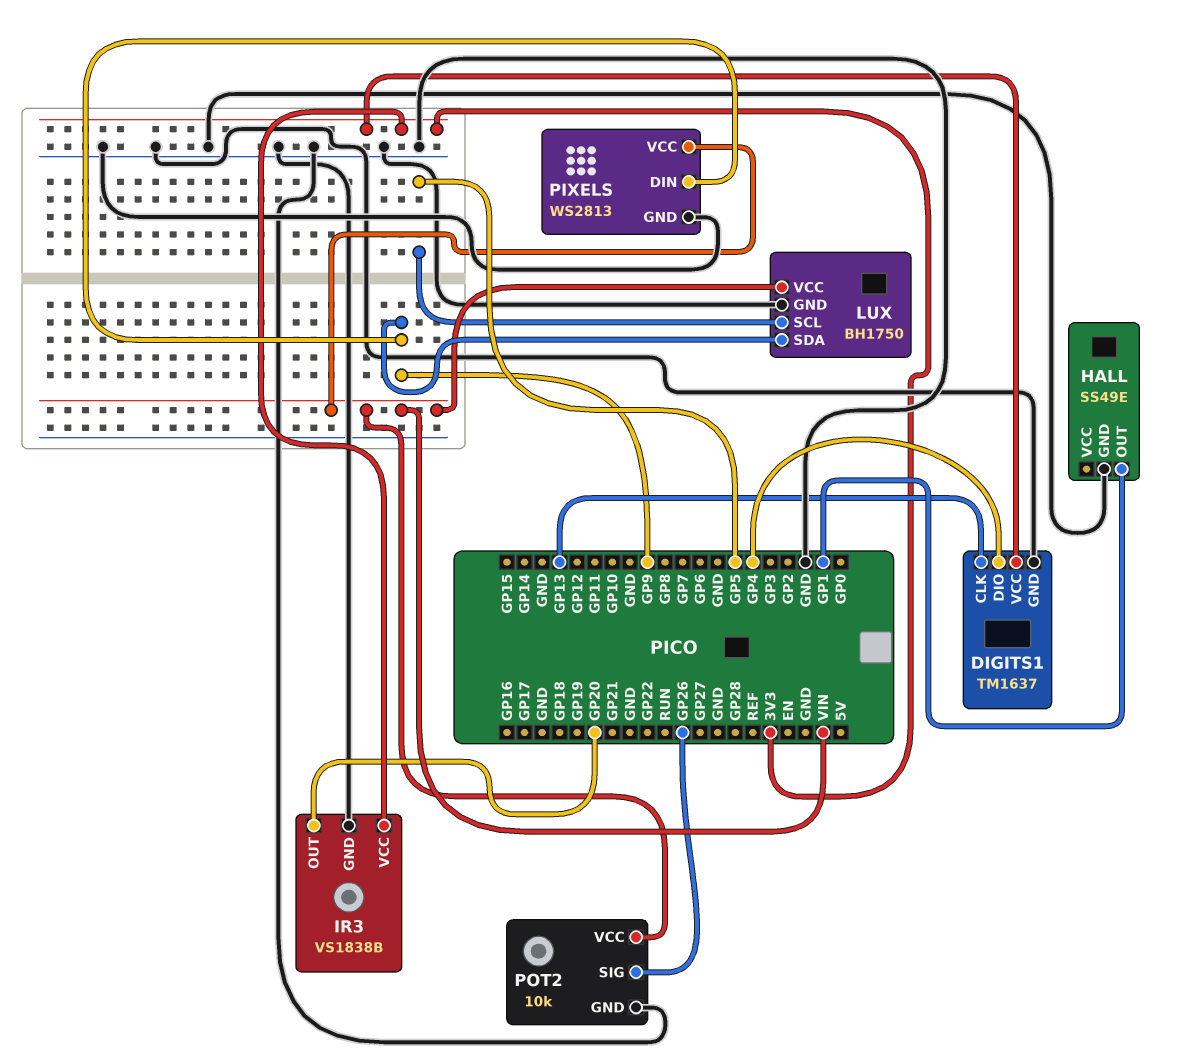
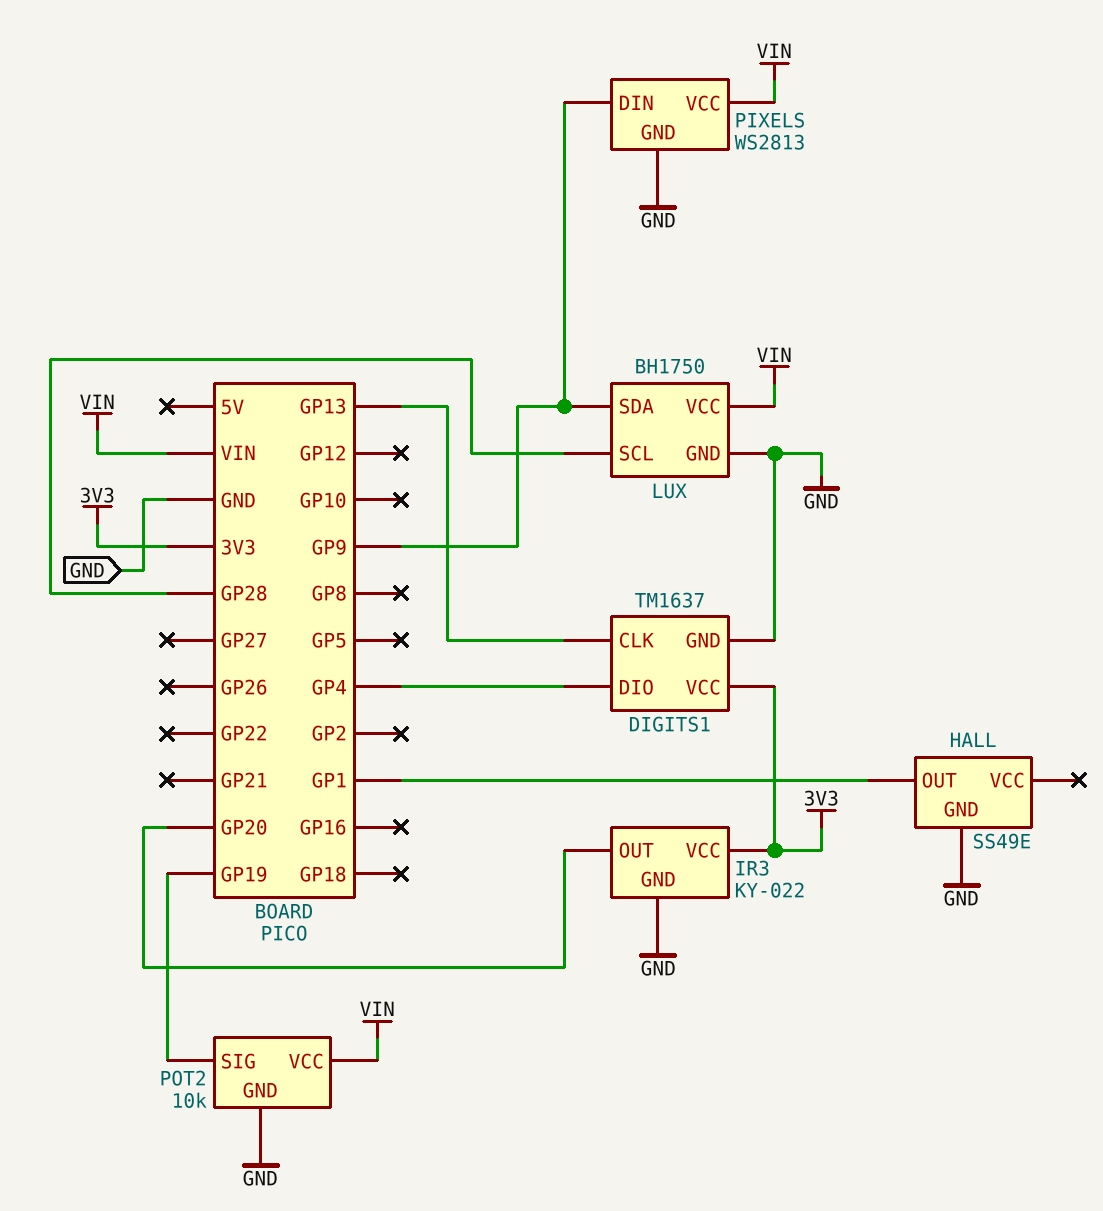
IR3: VS1838B -> KY-022
LUX pin SCL: GP5 -> GP28
POT2 pin SIG: GP26 -> GP19

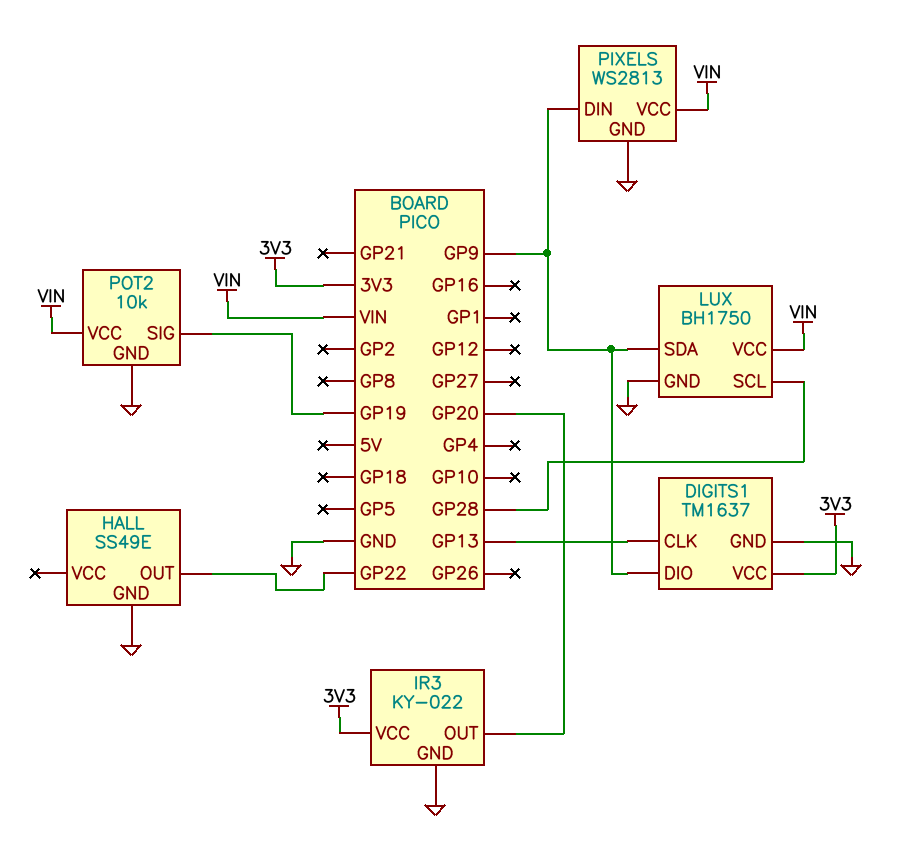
DIGITS1 pin DIO: GP4 -> GP9
HALL pin OUT: GP1 -> GP22

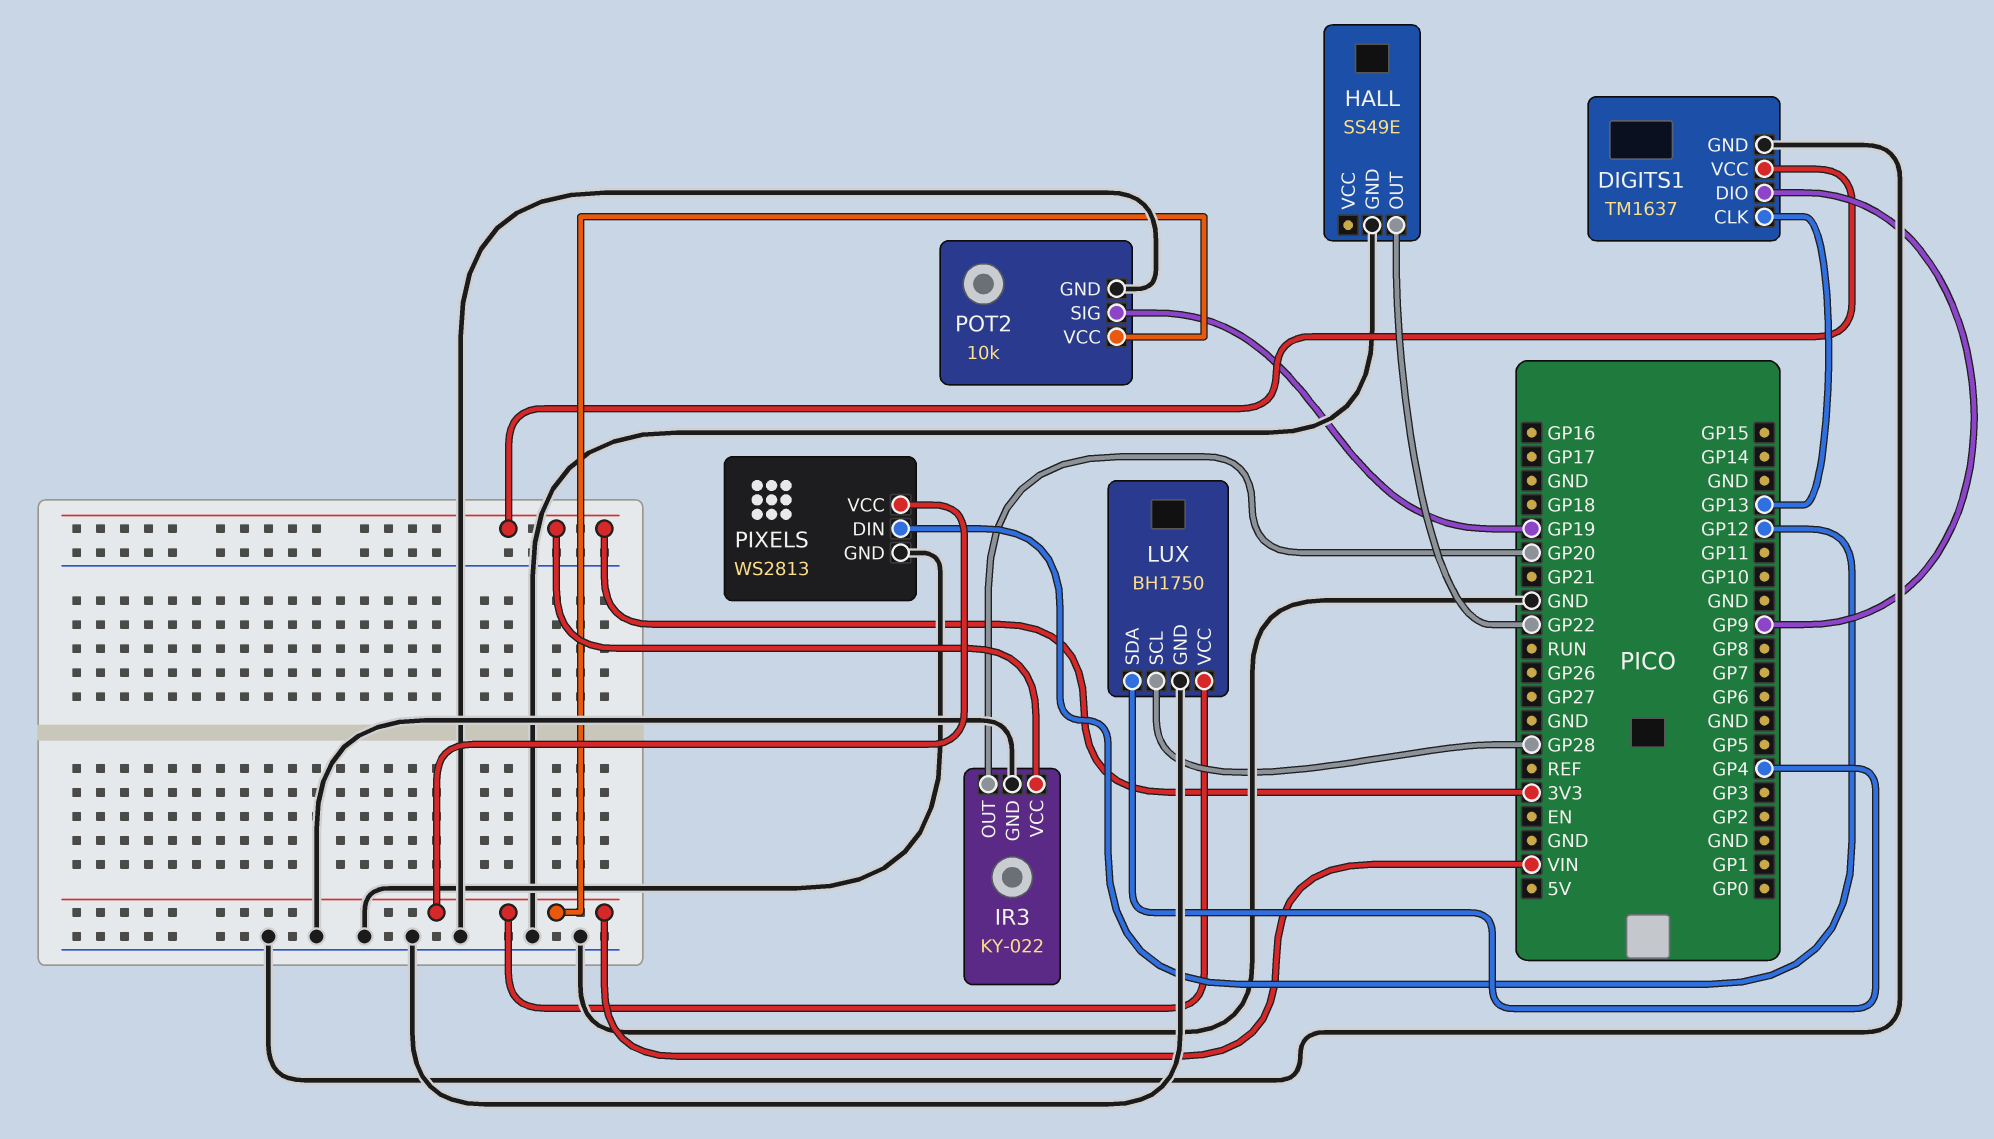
LUX pin SDA: GP9 -> GP4
PIXELS pin DIN: GP9 -> GP12

